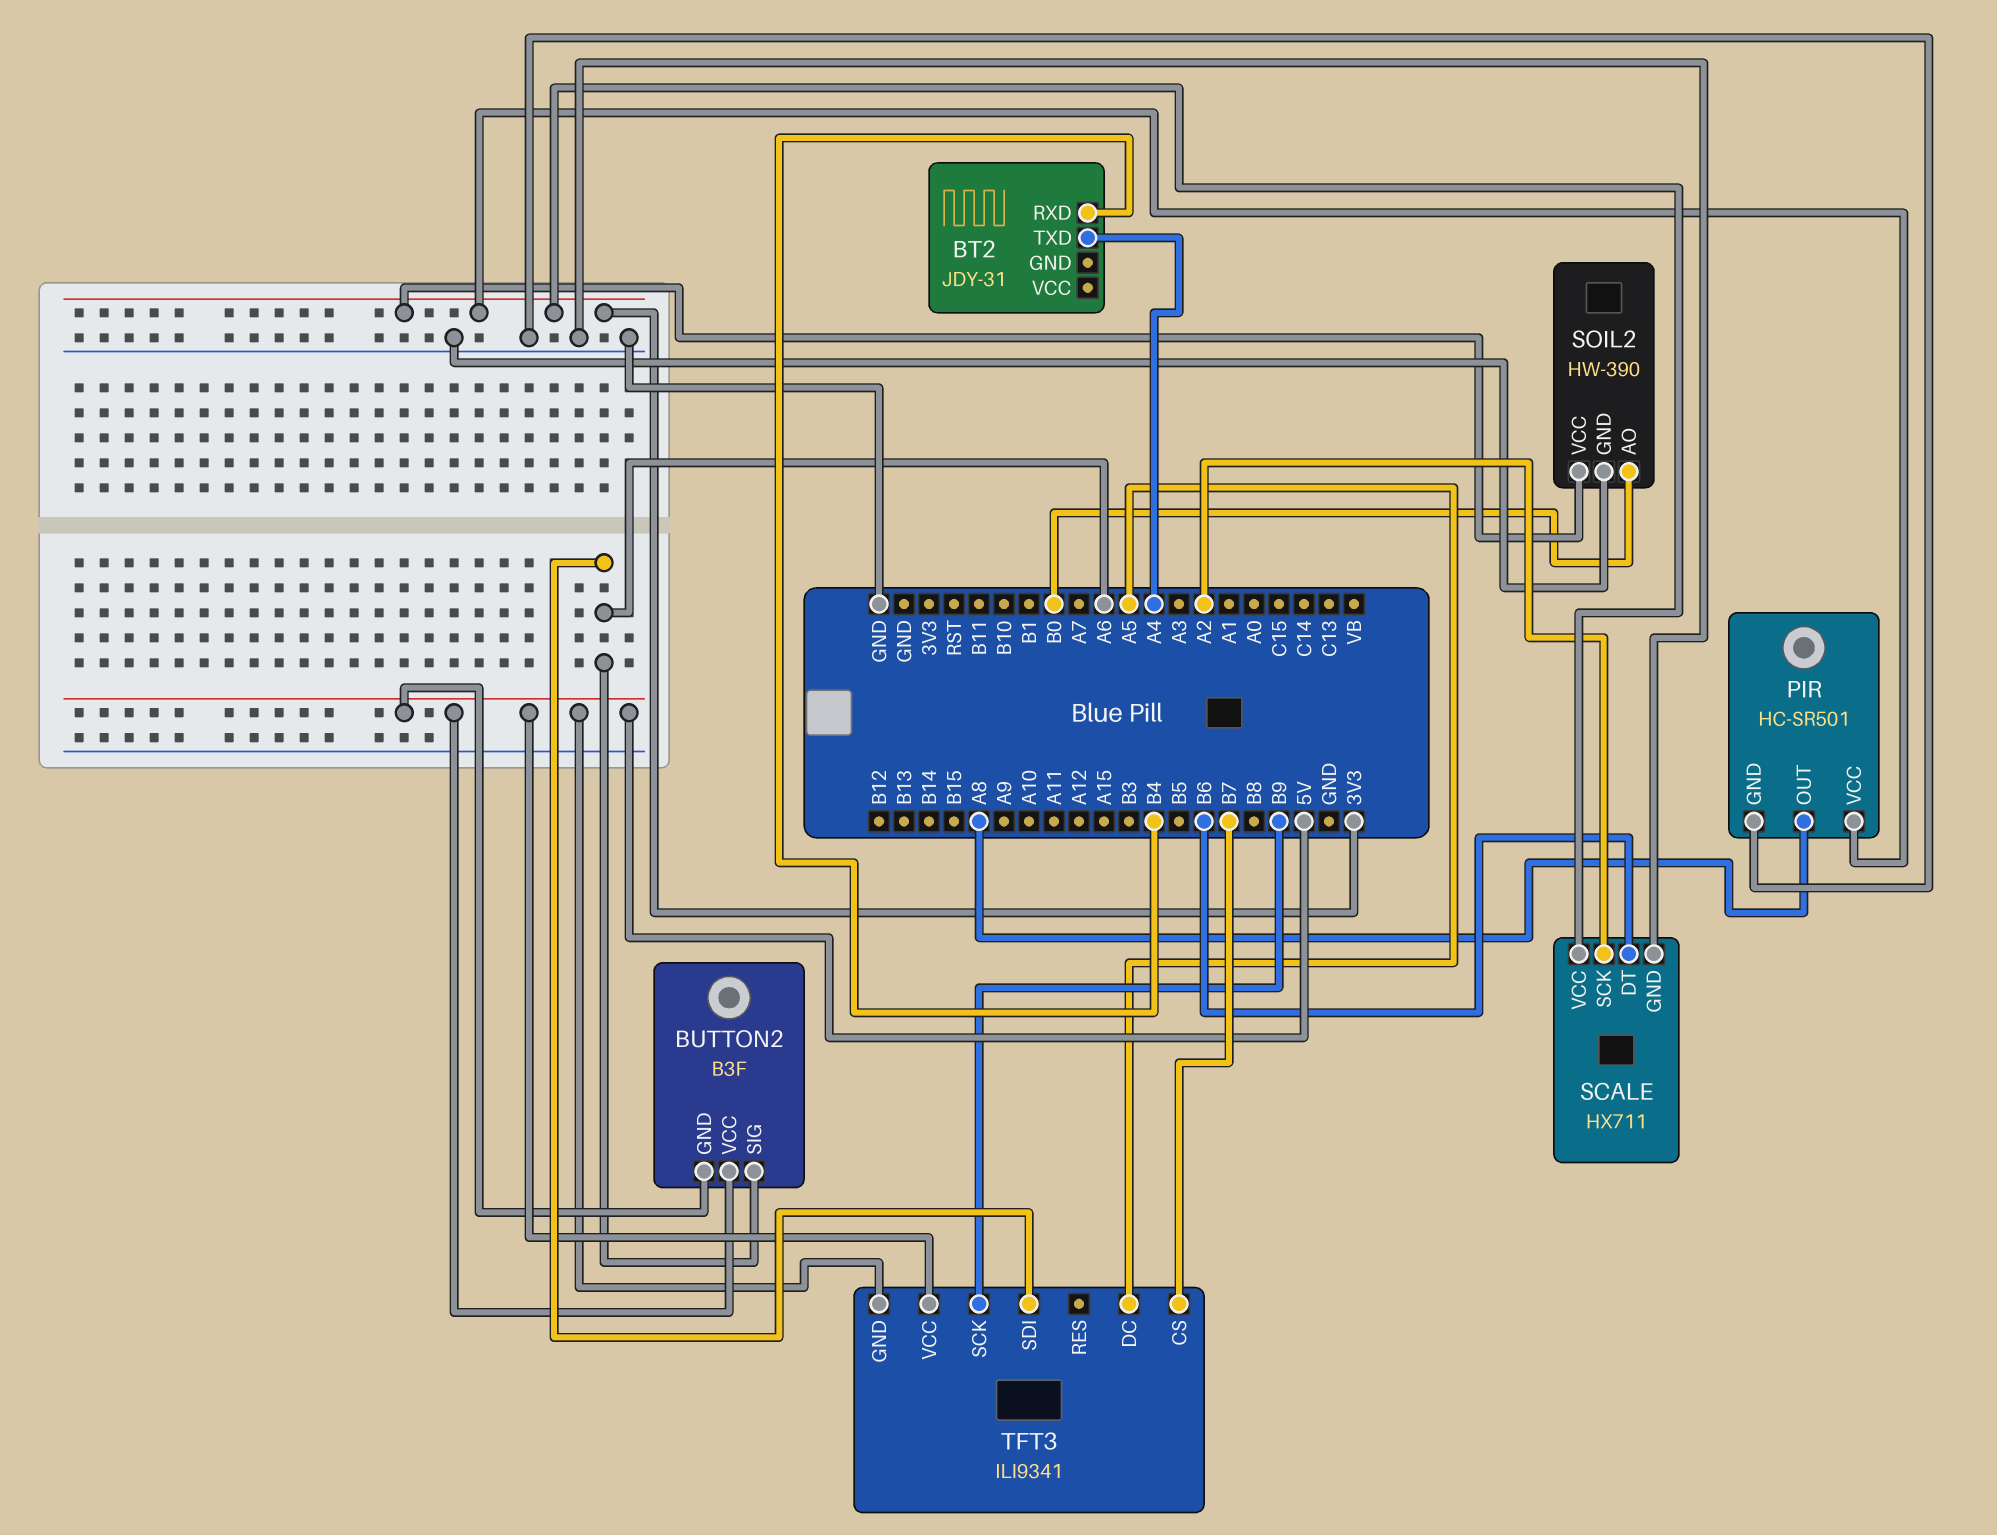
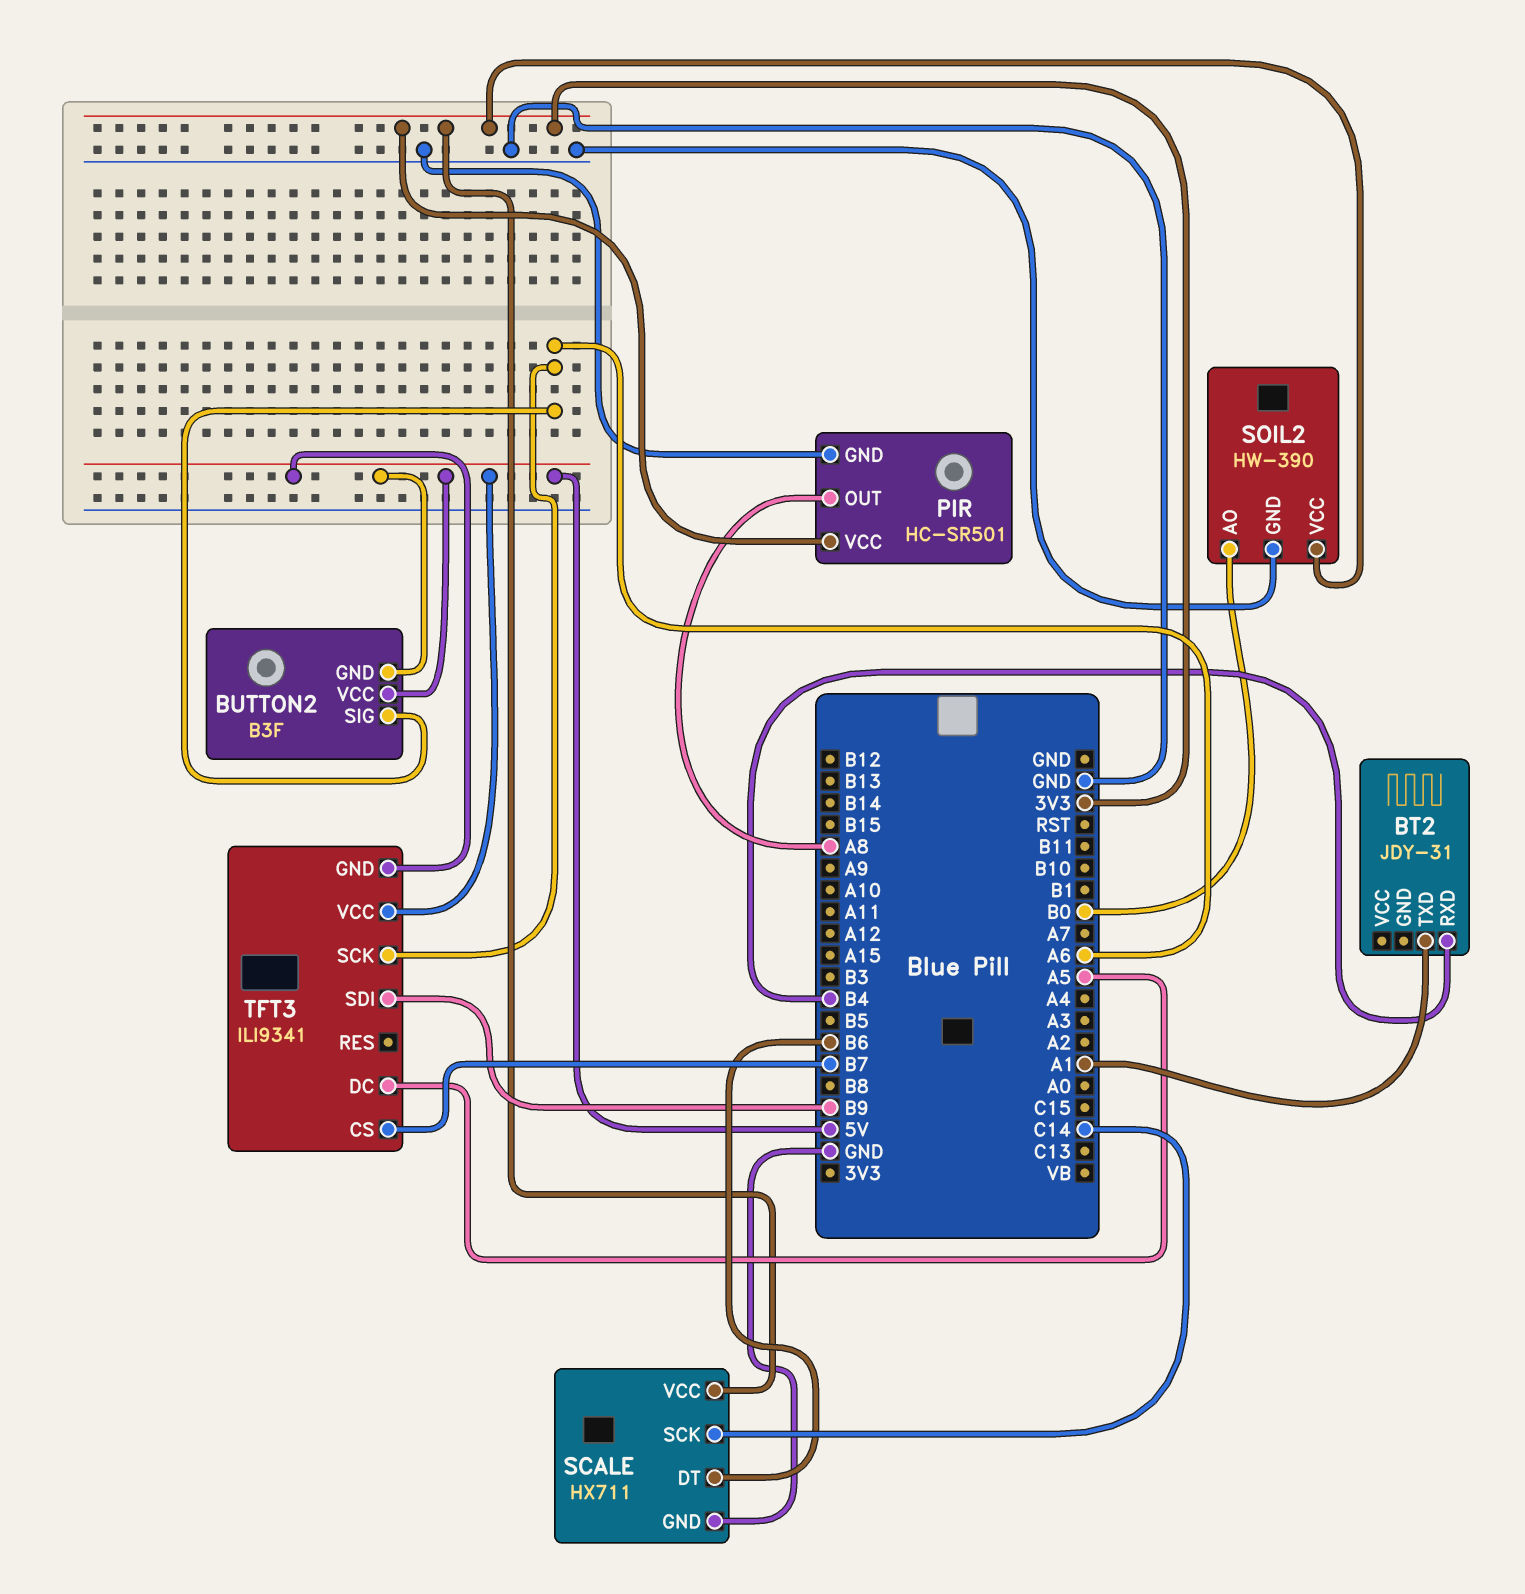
BT2 pin TXD: A4 -> A1
SCALE pin SCK: A2 -> C14
TFT3 pin SCK: B9 -> A6
TFT3 pin SDI: A6 -> B9

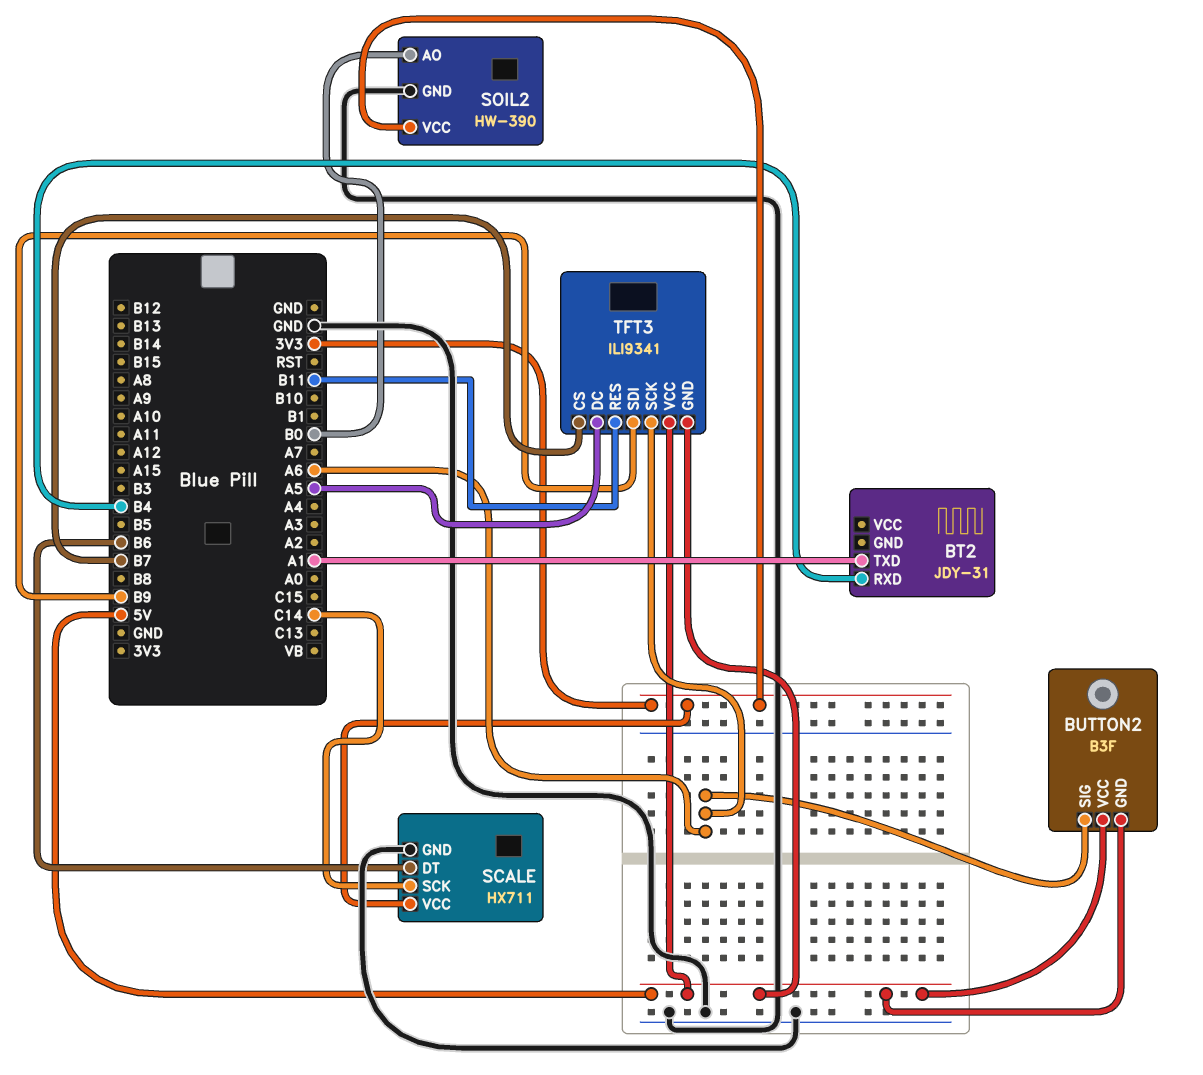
PIR: HC-SR501 -> none
PIR pin GND: GND -> none
PIR pin OUT: A8 -> none
PIR pin VCC: 3V3 -> none
TFT3 pin RES: none -> B11

